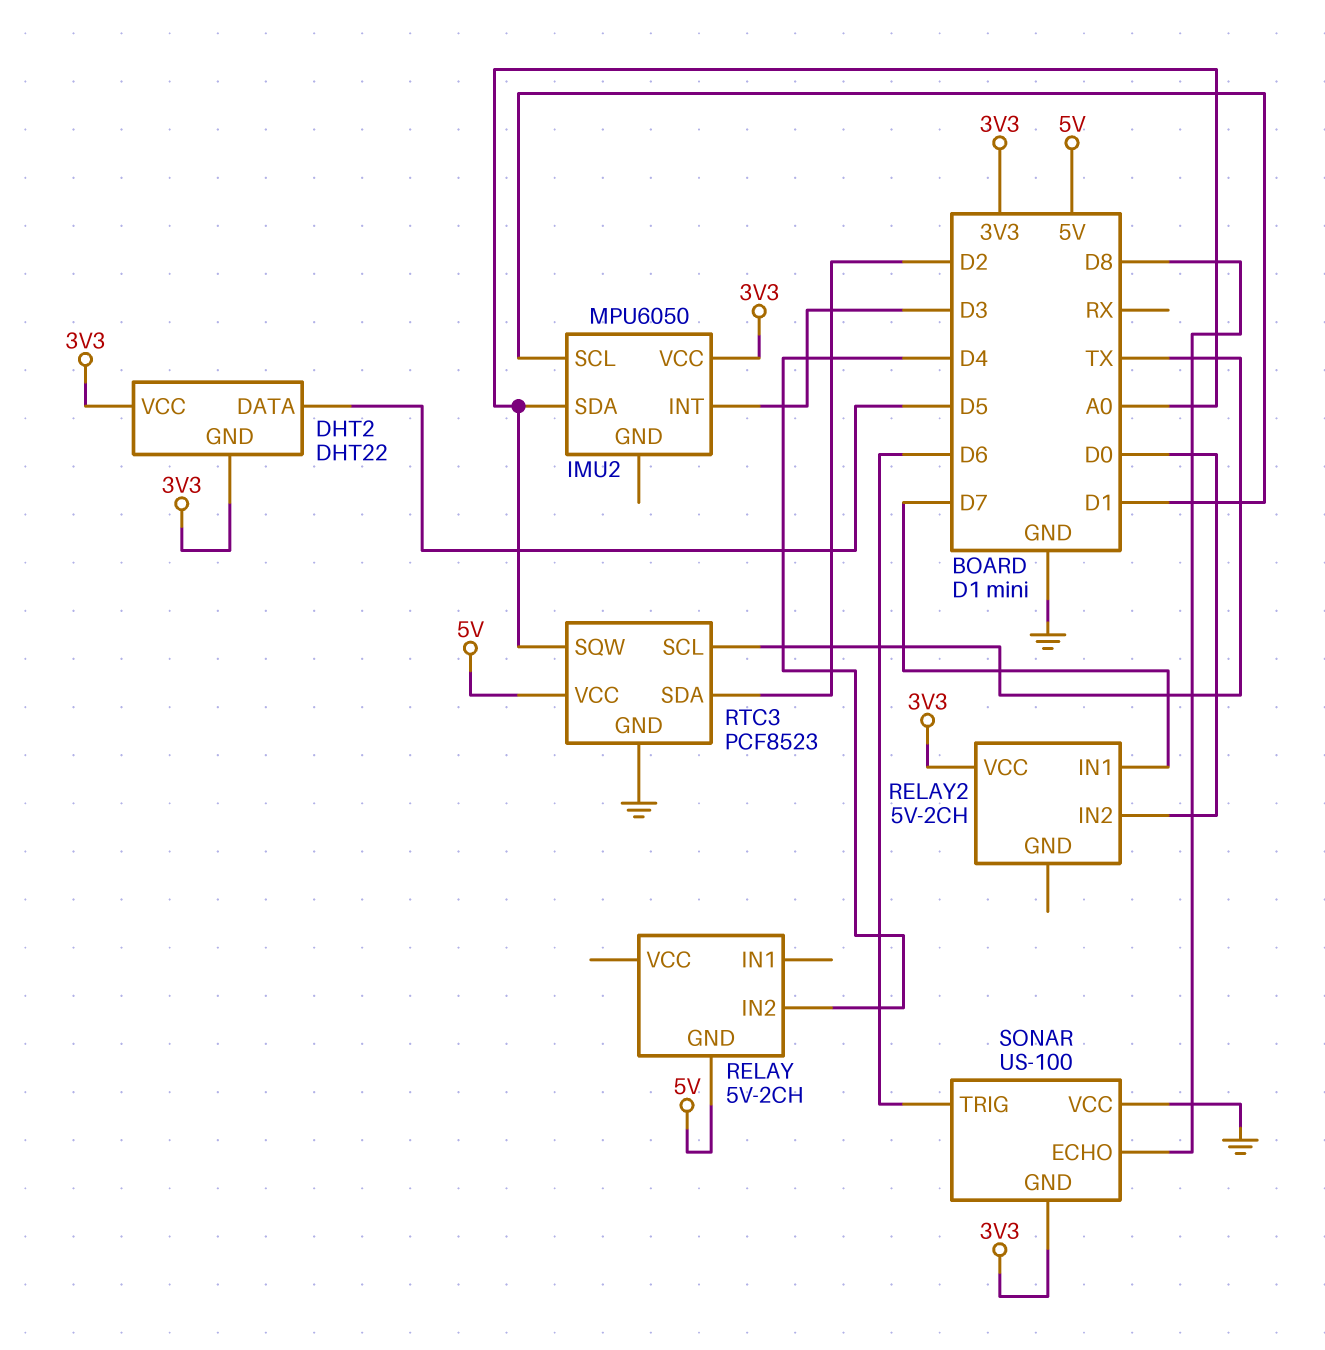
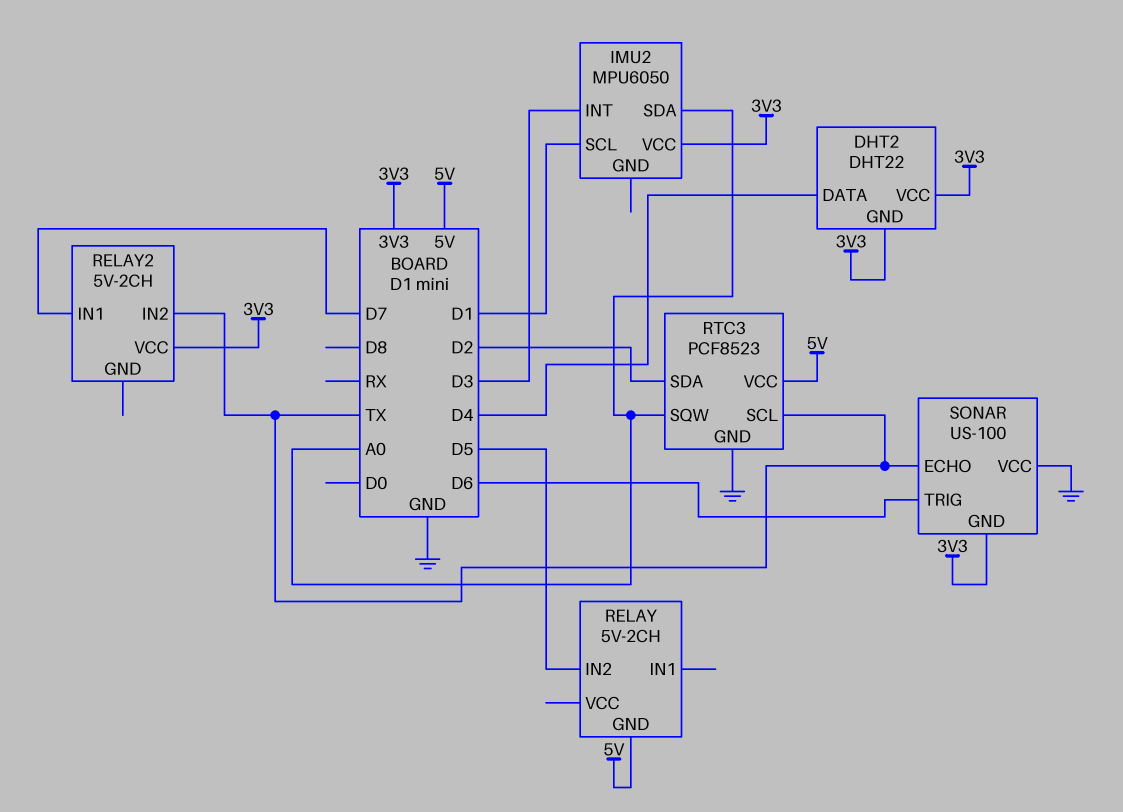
DHT2 pin DATA: D5 -> D4
RELAY pin IN2: D4 -> D5
RELAY2 pin IN2: D0 -> TX
SONAR pin ECHO: D8 -> TX

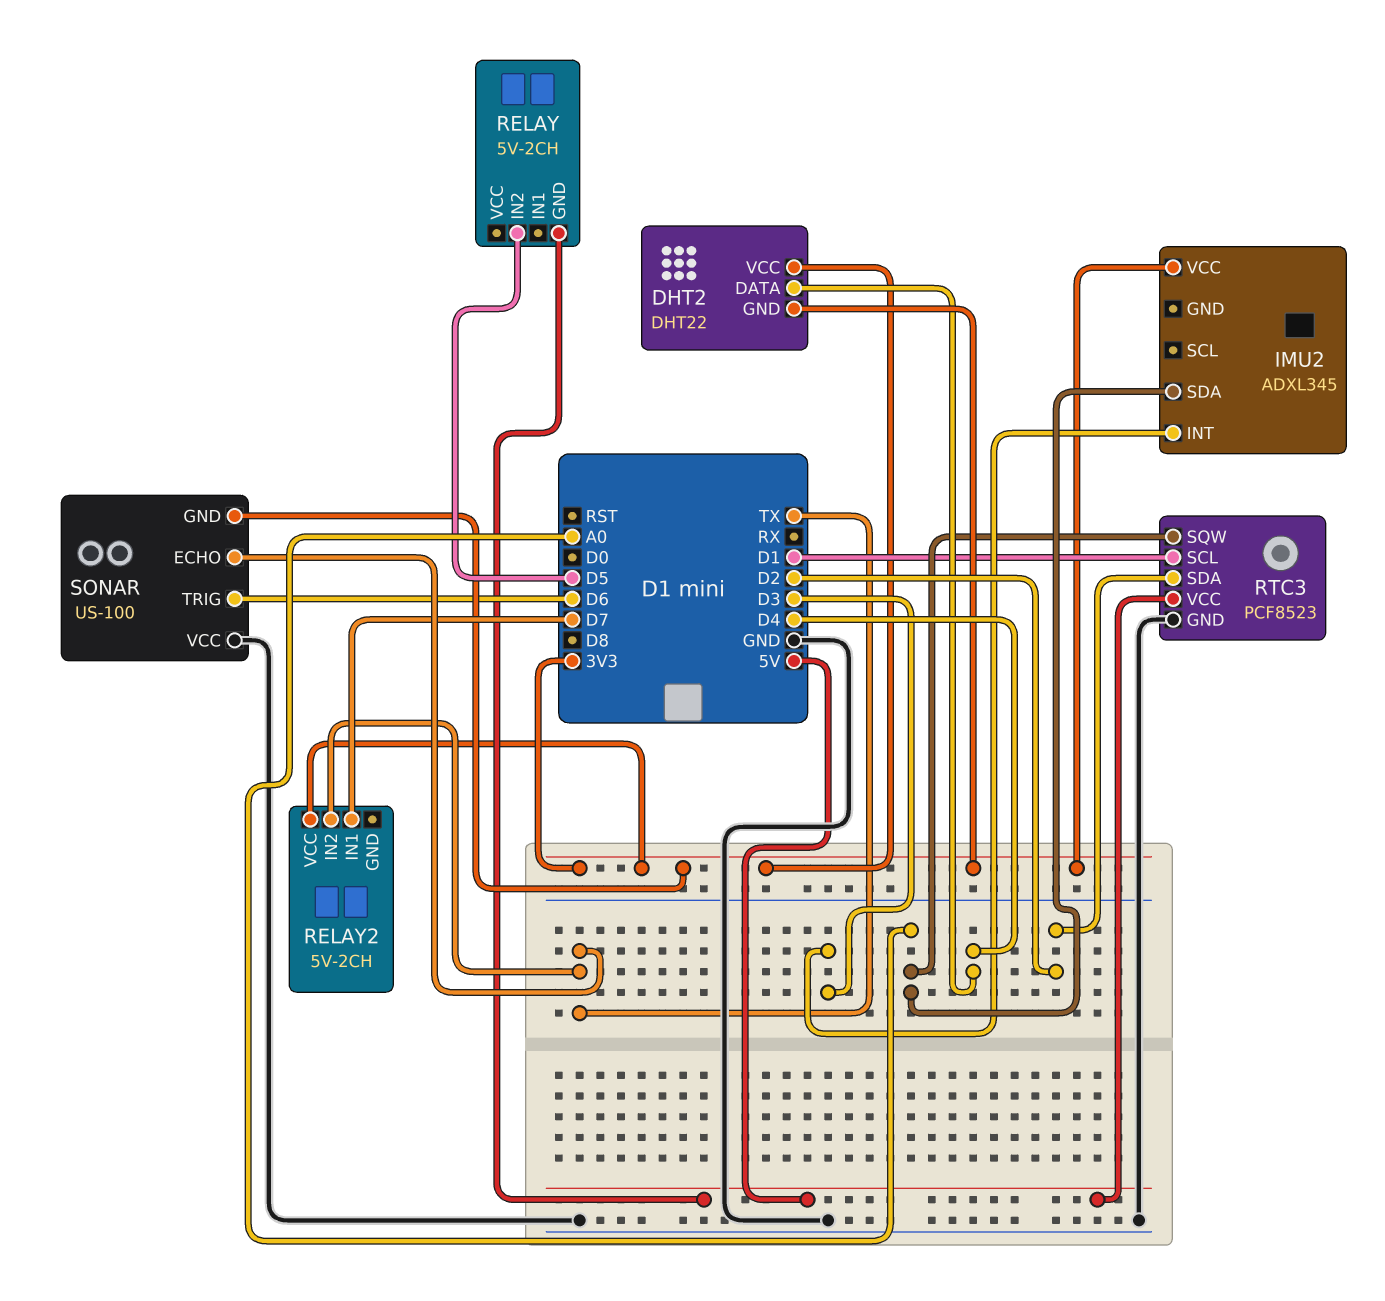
IMU2: MPU6050 -> ADXL345
IMU2 pin SCL: D1 -> none
RTC3 pin SCL: TX -> D1

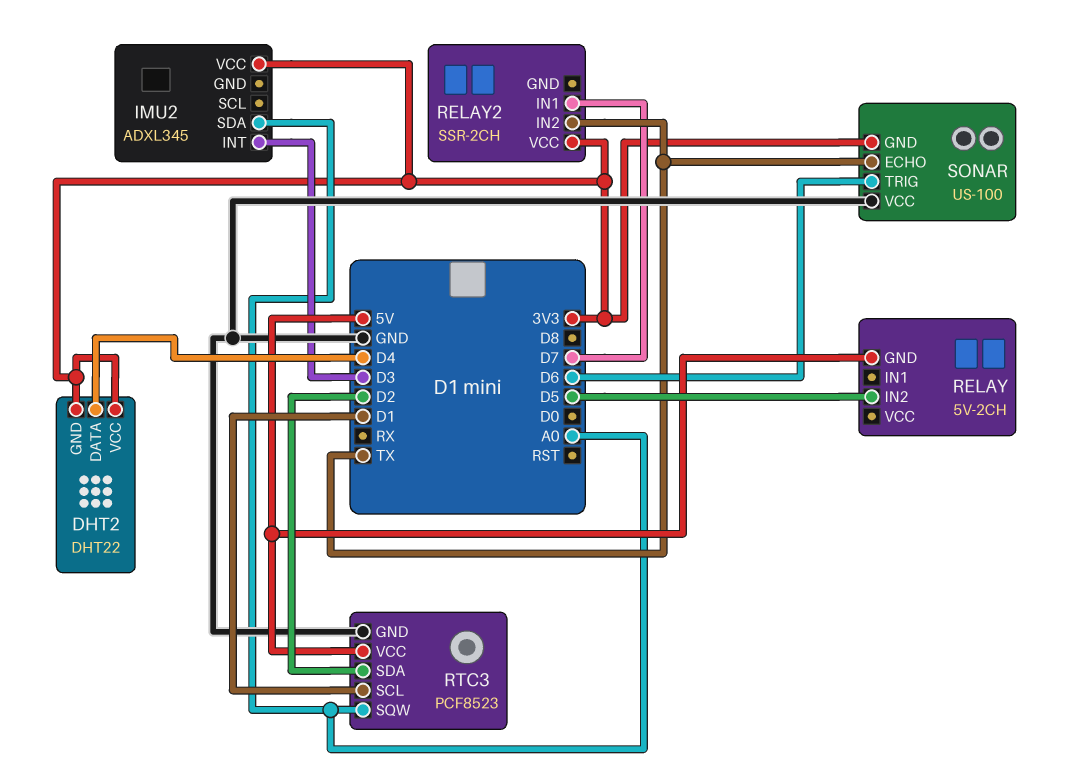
RELAY2: 5V-2CH -> SSR-2CH

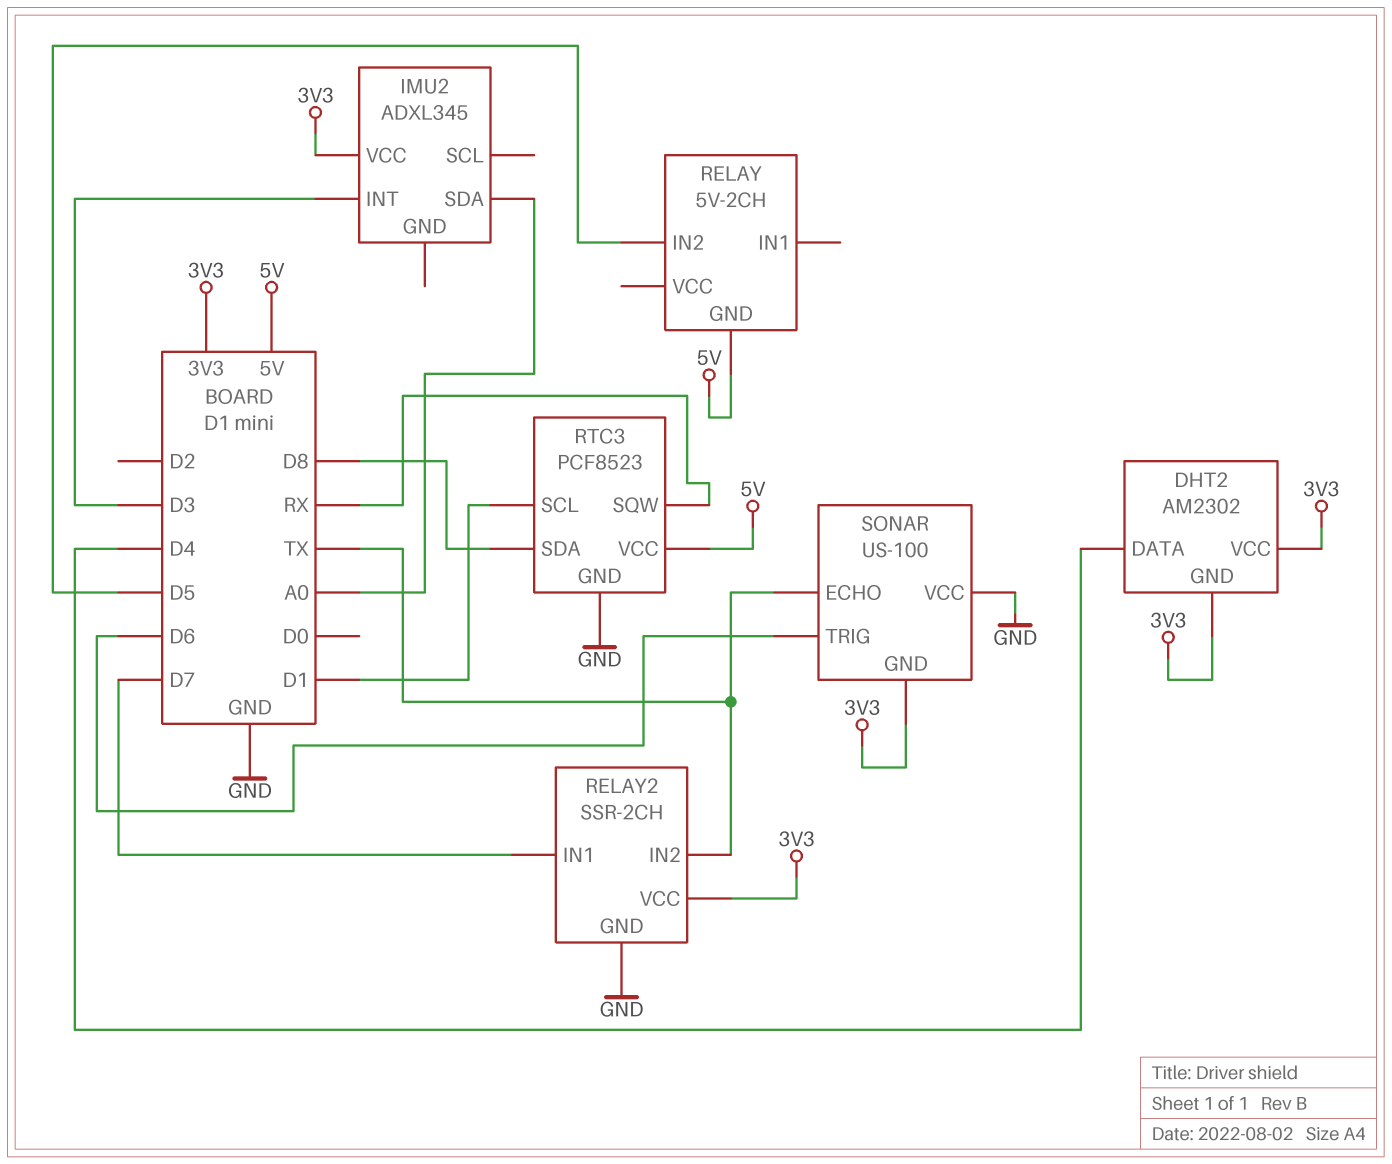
DHT2: DHT22 -> AM2302
RELAY2 pin GND: none -> GND
RTC3 pin SDA: D2 -> D8
RTC3 pin SQW: A0 -> RX

